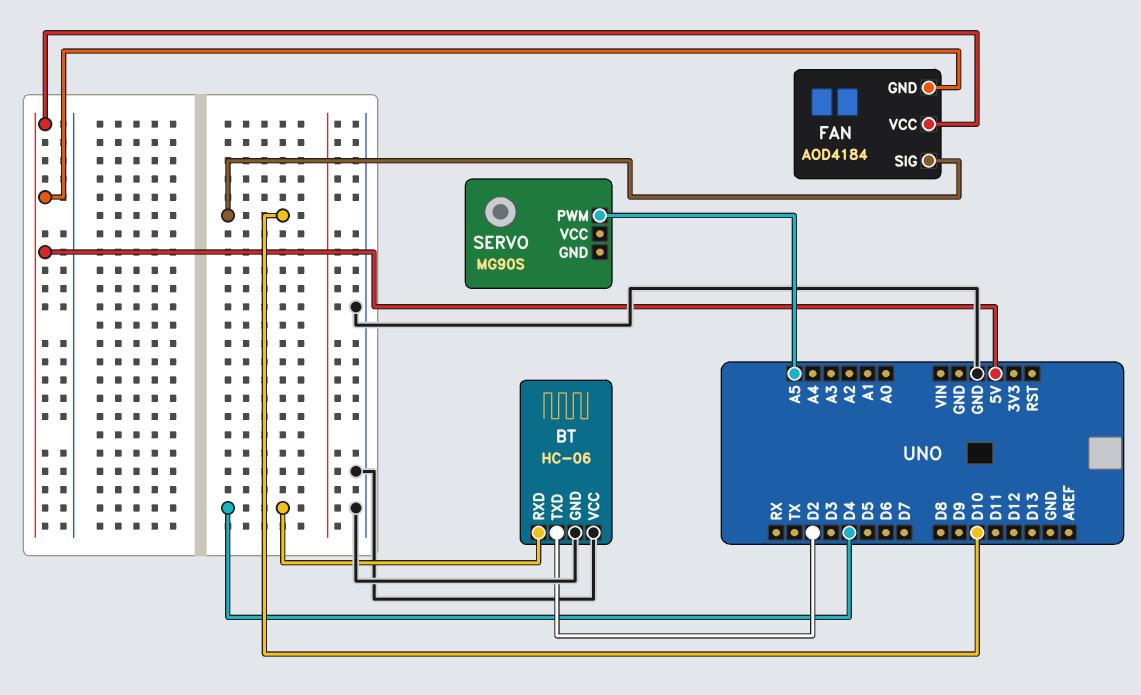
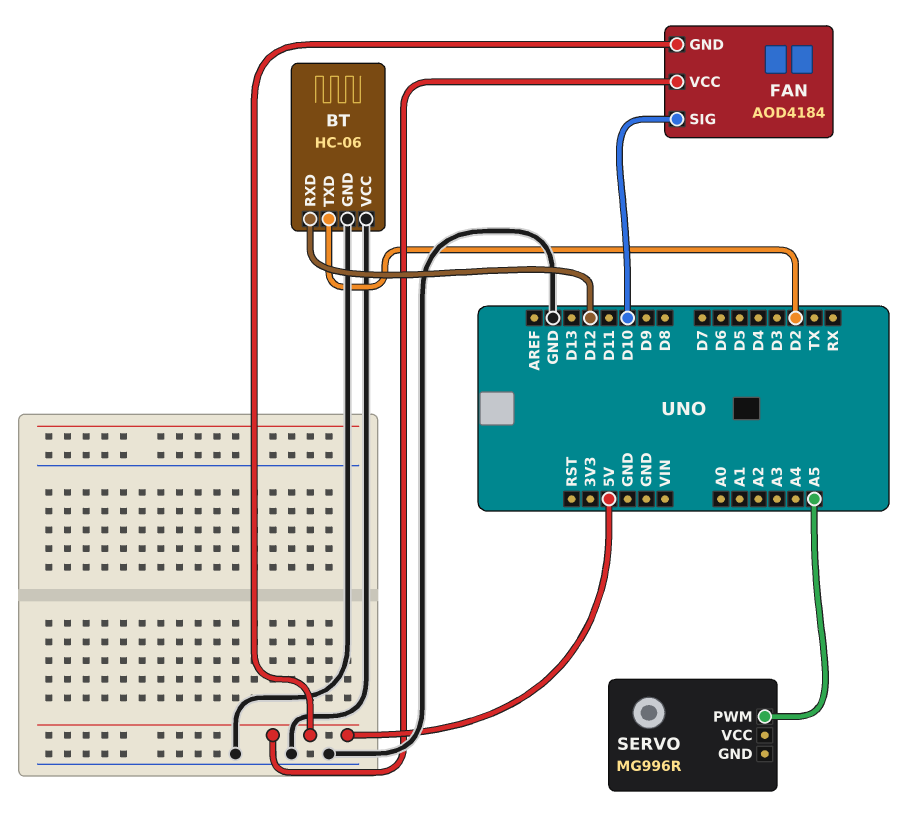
BT pin RXD: D4 -> D12
SERVO: MG90S -> MG996R

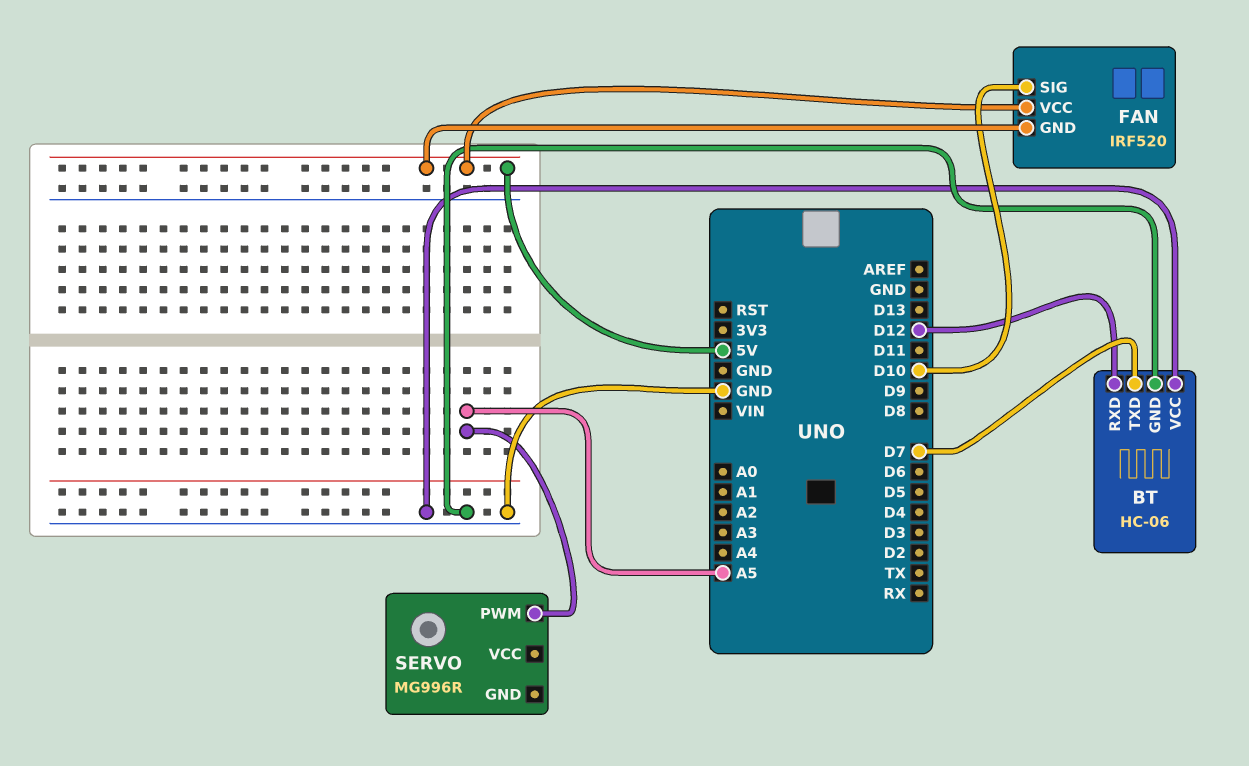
BT pin TXD: D2 -> D7
FAN: AOD4184 -> IRF520

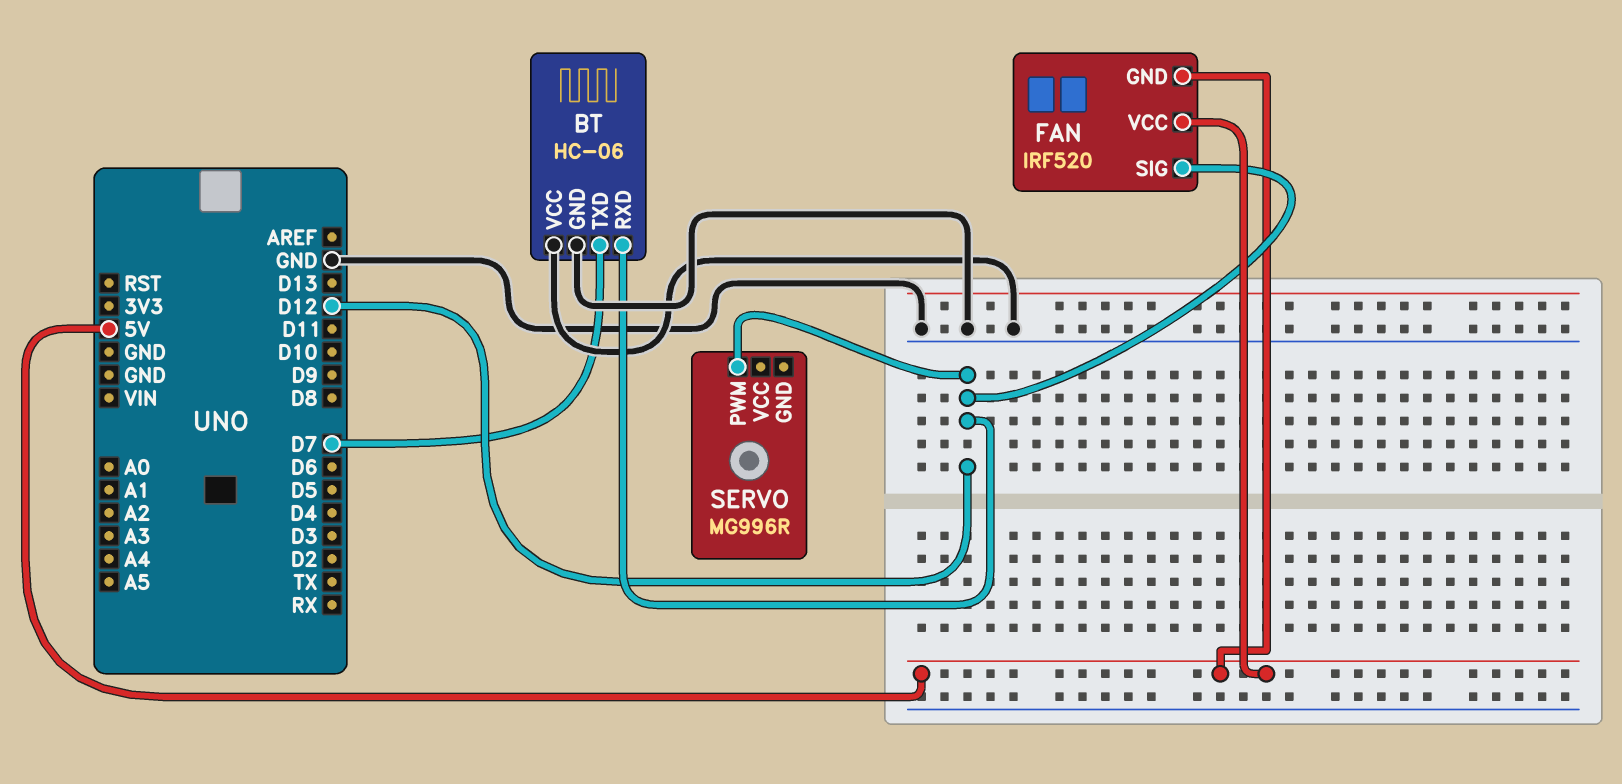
FAN pin SIG: D10 -> D12
SERVO pin PWM: A5 -> D12

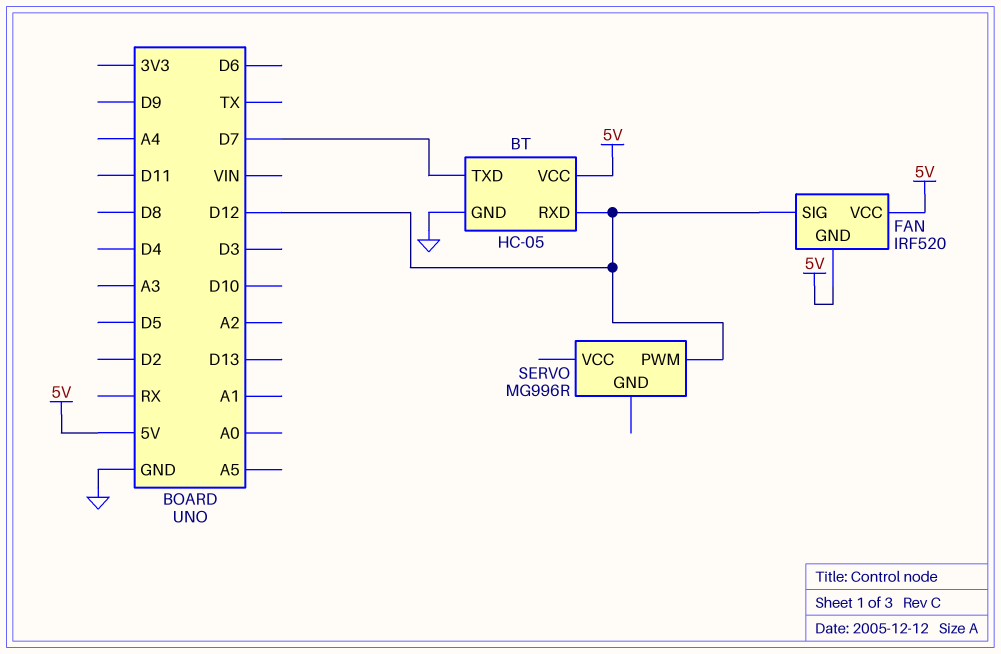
BT: HC-06 -> HC-05
BT pin VCC: GND -> 5V

